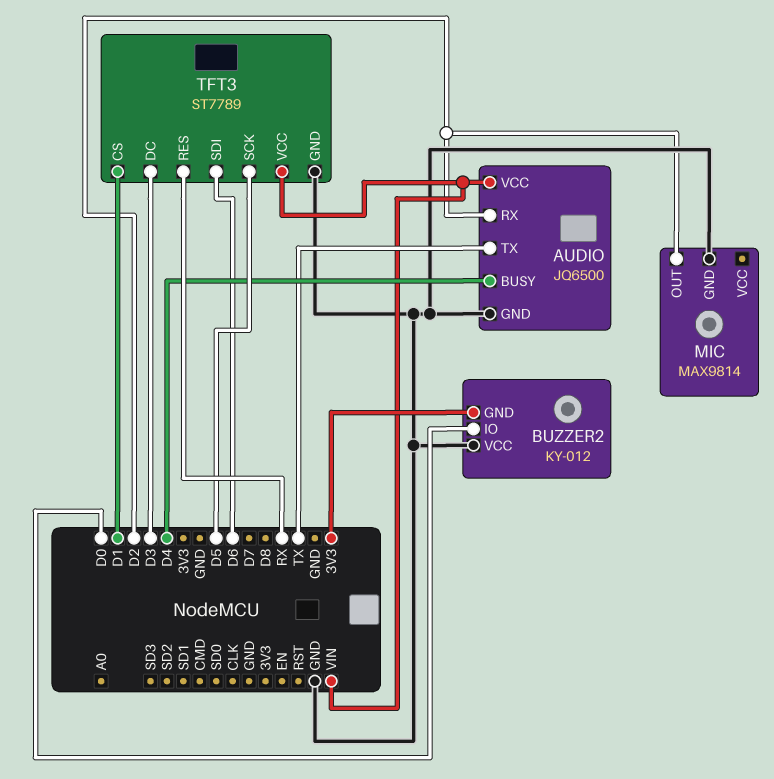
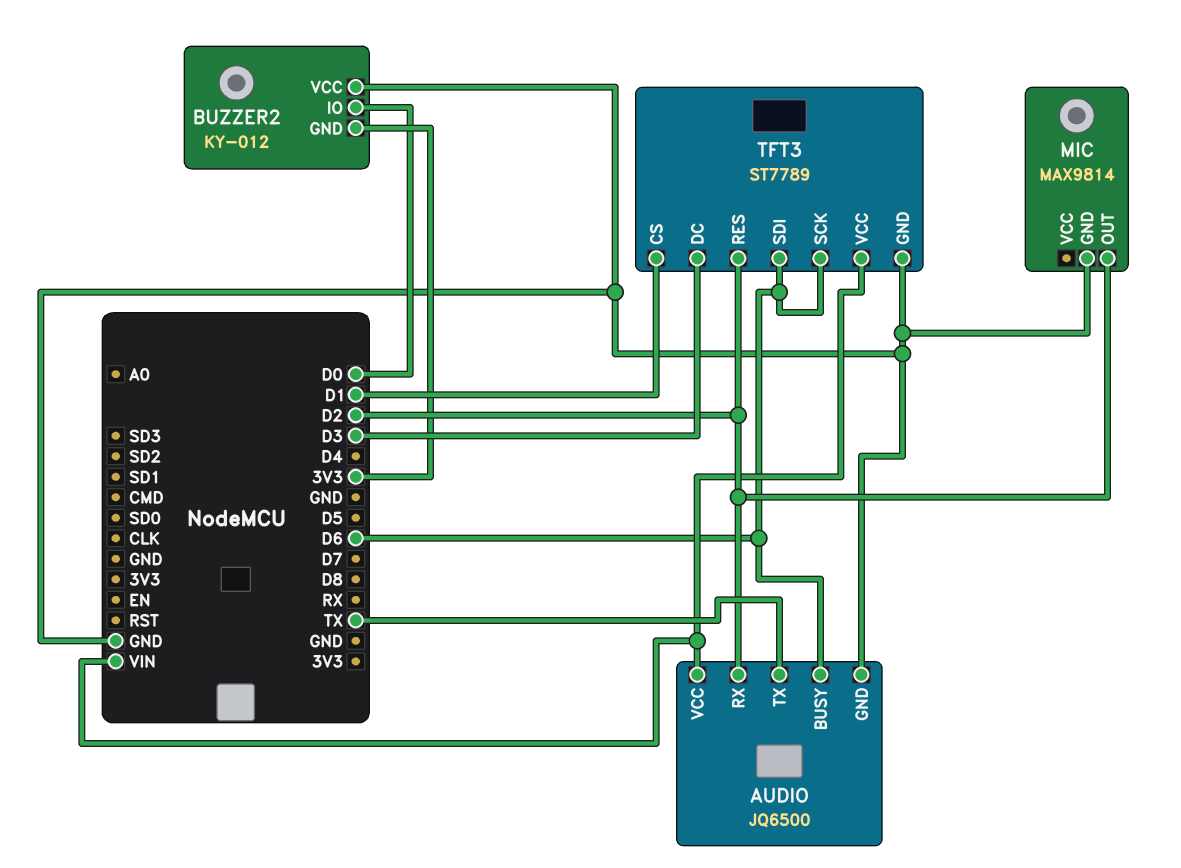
AUDIO pin BUSY: D4 -> D6
TFT3 pin RES: RX -> D2
TFT3 pin SCK: D5 -> D6

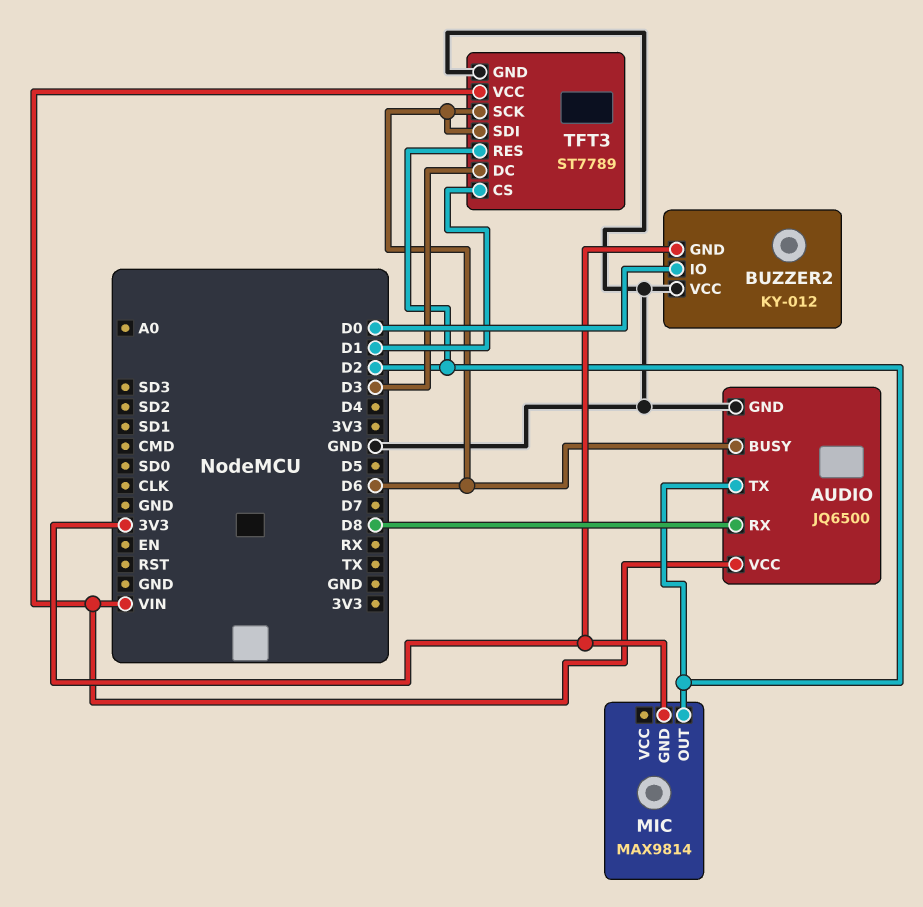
AUDIO pin RX: D2 -> D8
AUDIO pin TX: TX -> D2
MIC pin GND: GND -> 3V3

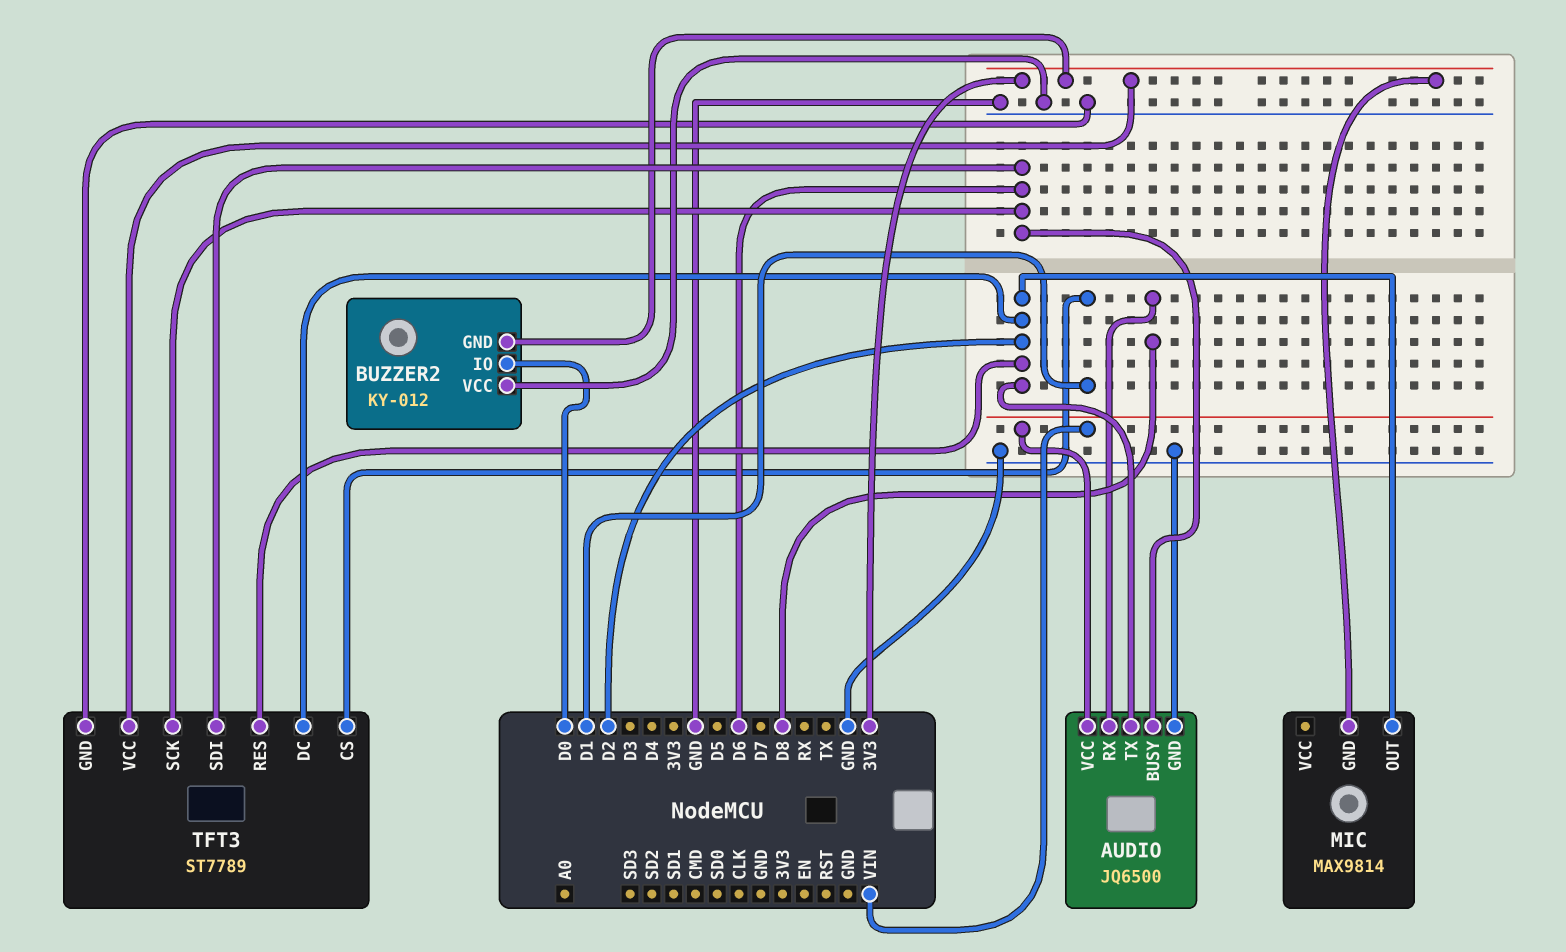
TFT3 pin DC: D3 -> D2
TFT3 pin VCC: VIN -> 3V3

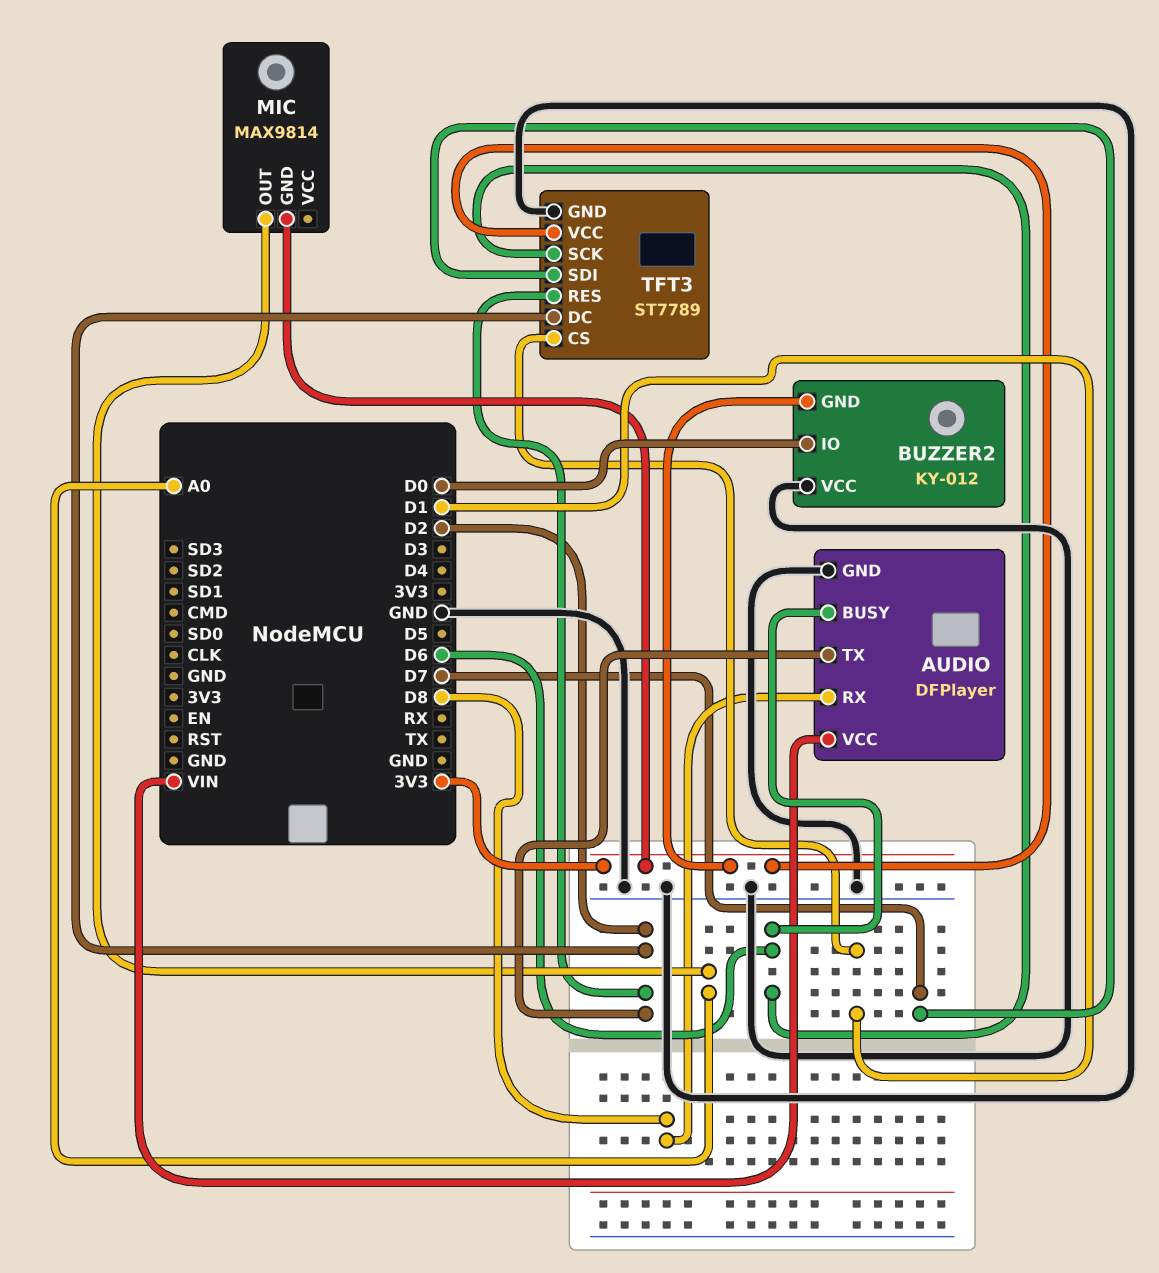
AUDIO: JQ6500 -> DFPlayer
MIC pin OUT: D2 -> A0
TFT3 pin SDI: D6 -> D7

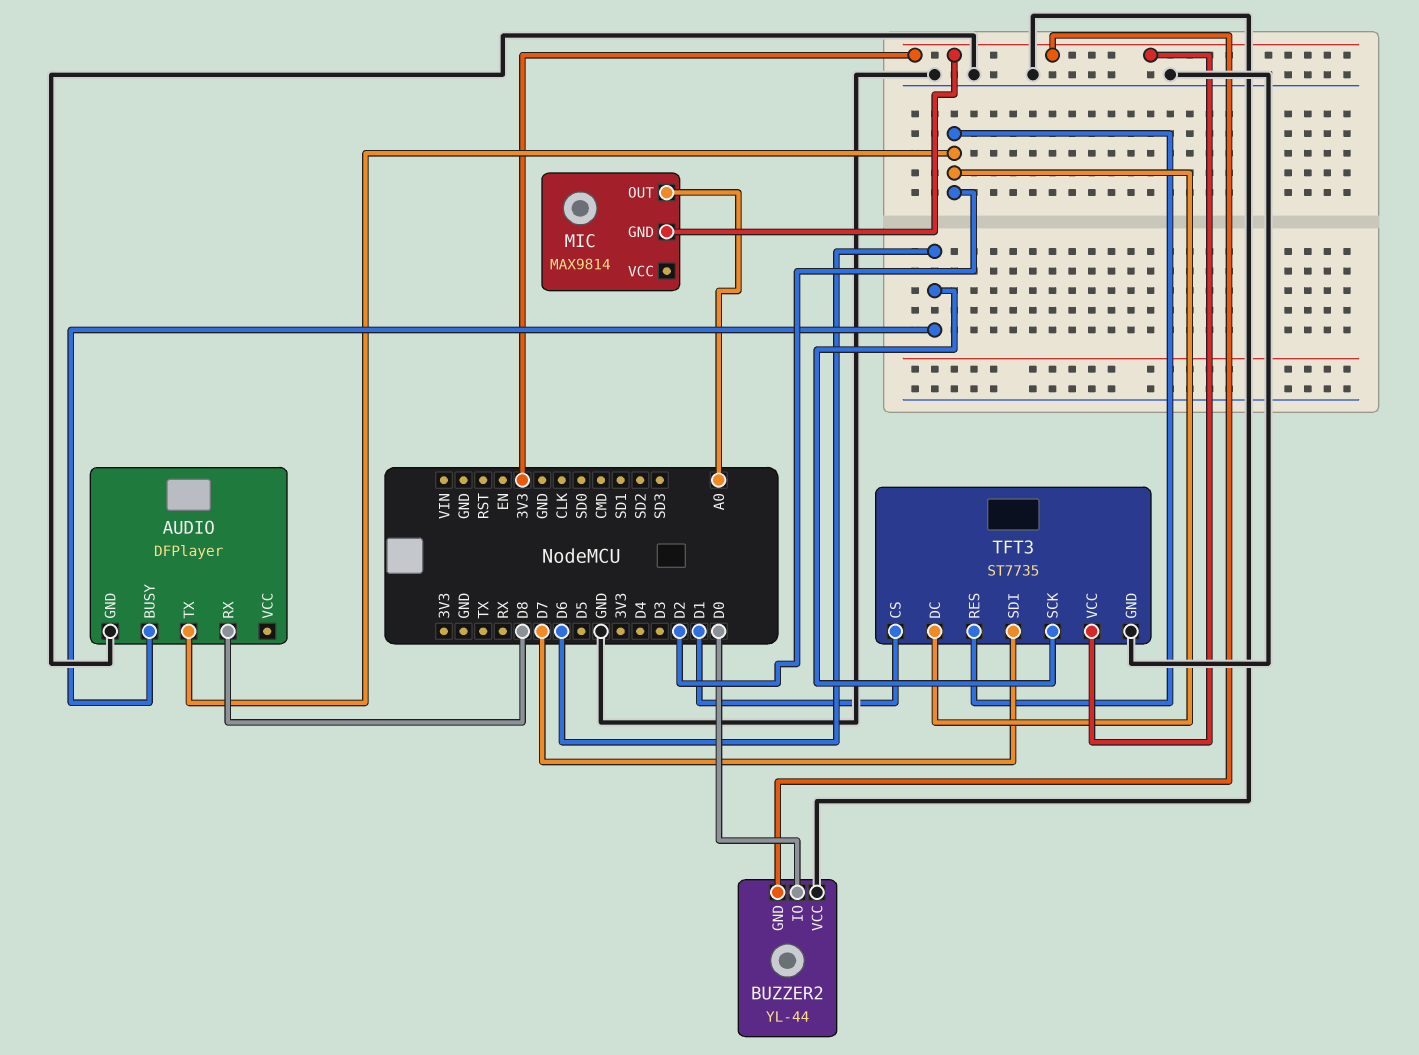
AUDIO pin VCC: VIN -> none
BUZZER2: KY-012 -> YL-44
TFT3: ST7789 -> ST7735

